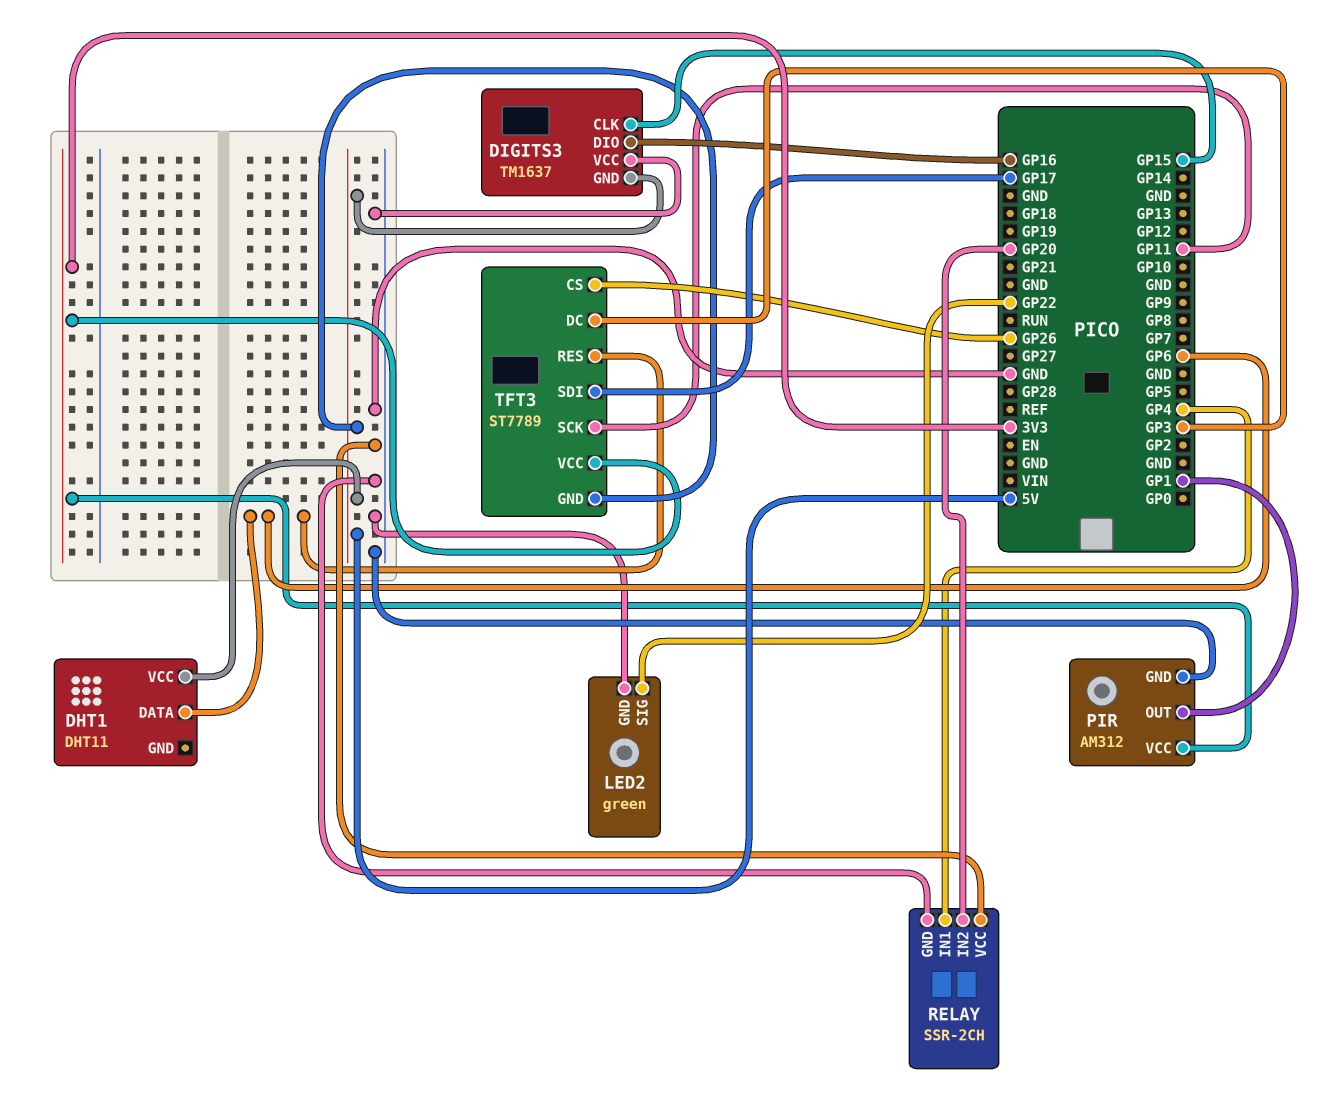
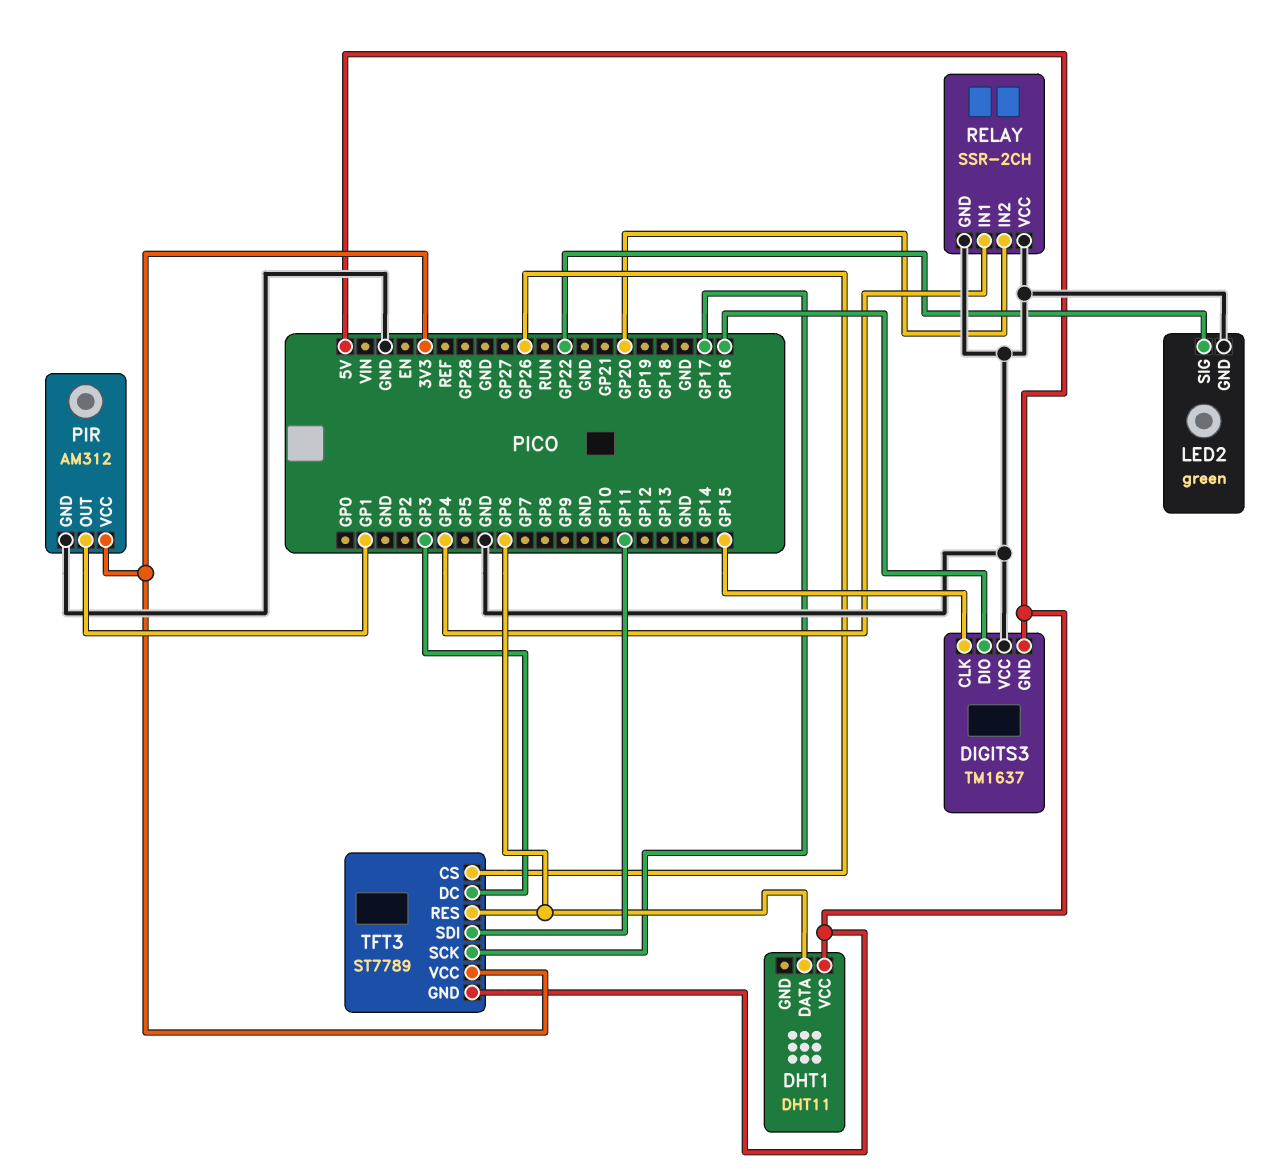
TFT3 pin SCK: GP11 -> GP17
TFT3 pin SDI: GP17 -> GP11

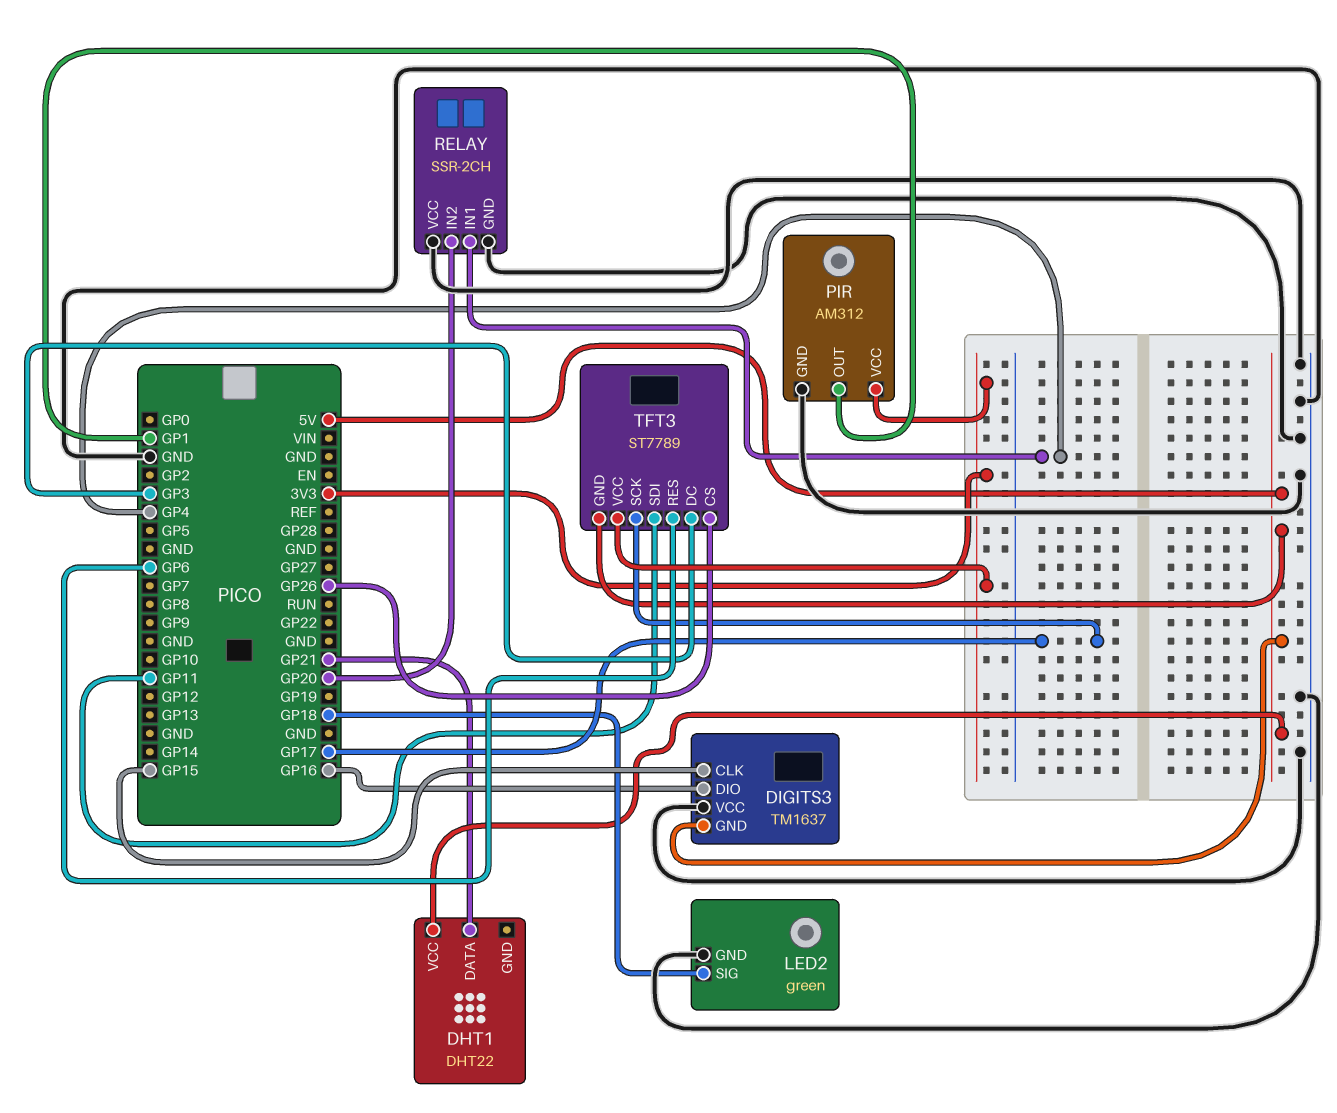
DHT1: DHT11 -> DHT22
DHT1 pin DATA: GP6 -> GP21
LED2 pin SIG: GP22 -> GP18

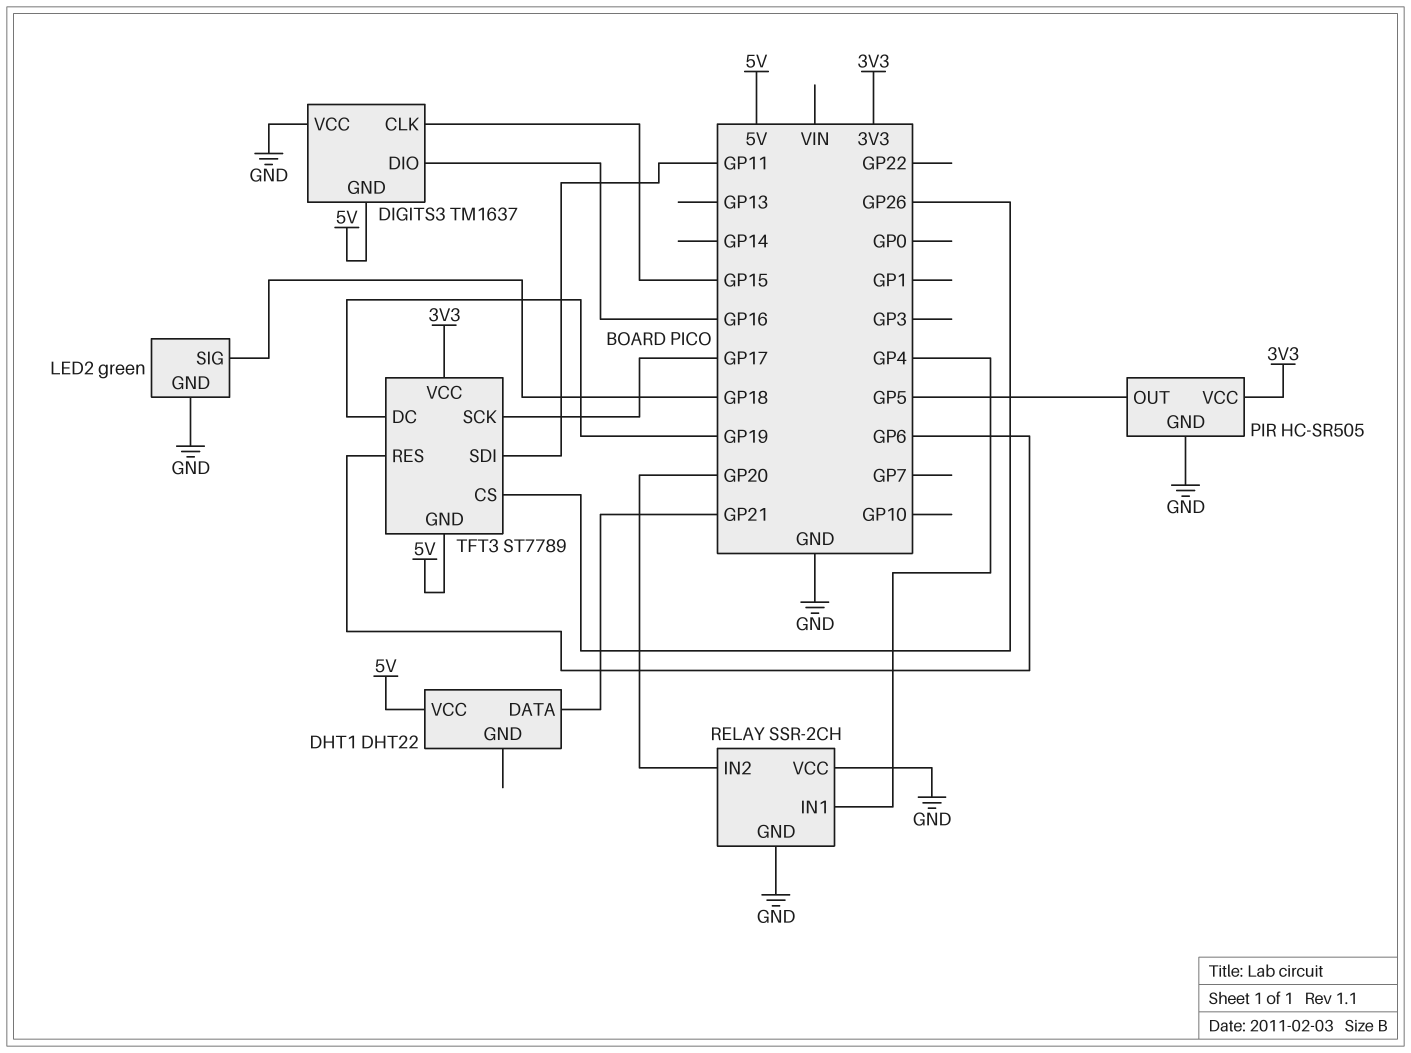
PIR: AM312 -> HC-SR505
PIR pin OUT: GP1 -> GP5
TFT3 pin DC: GP3 -> GP19

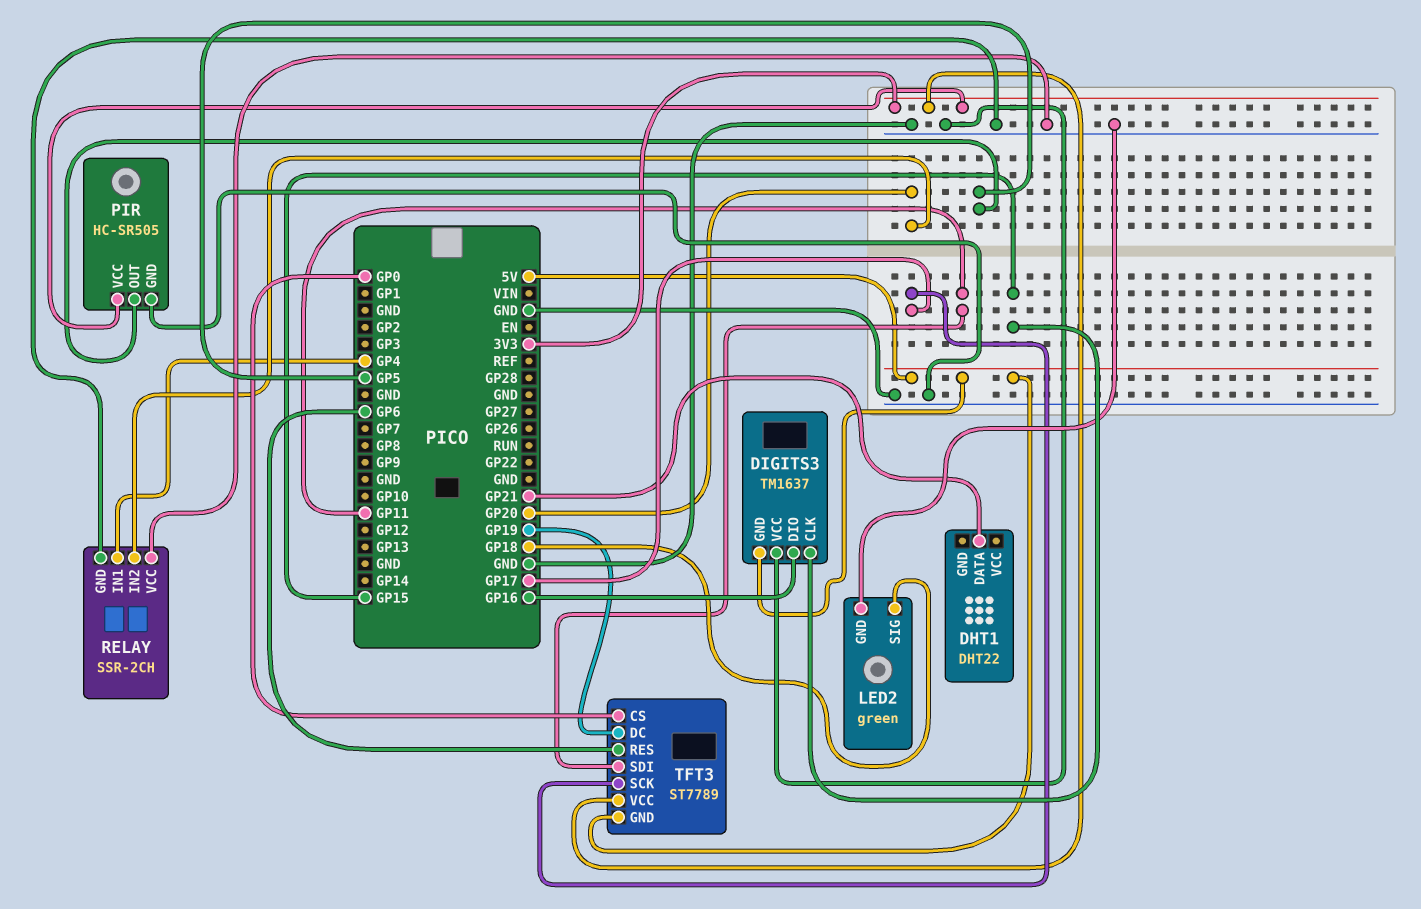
DHT1 pin VCC: 5V -> none
TFT3 pin CS: GP26 -> GP0

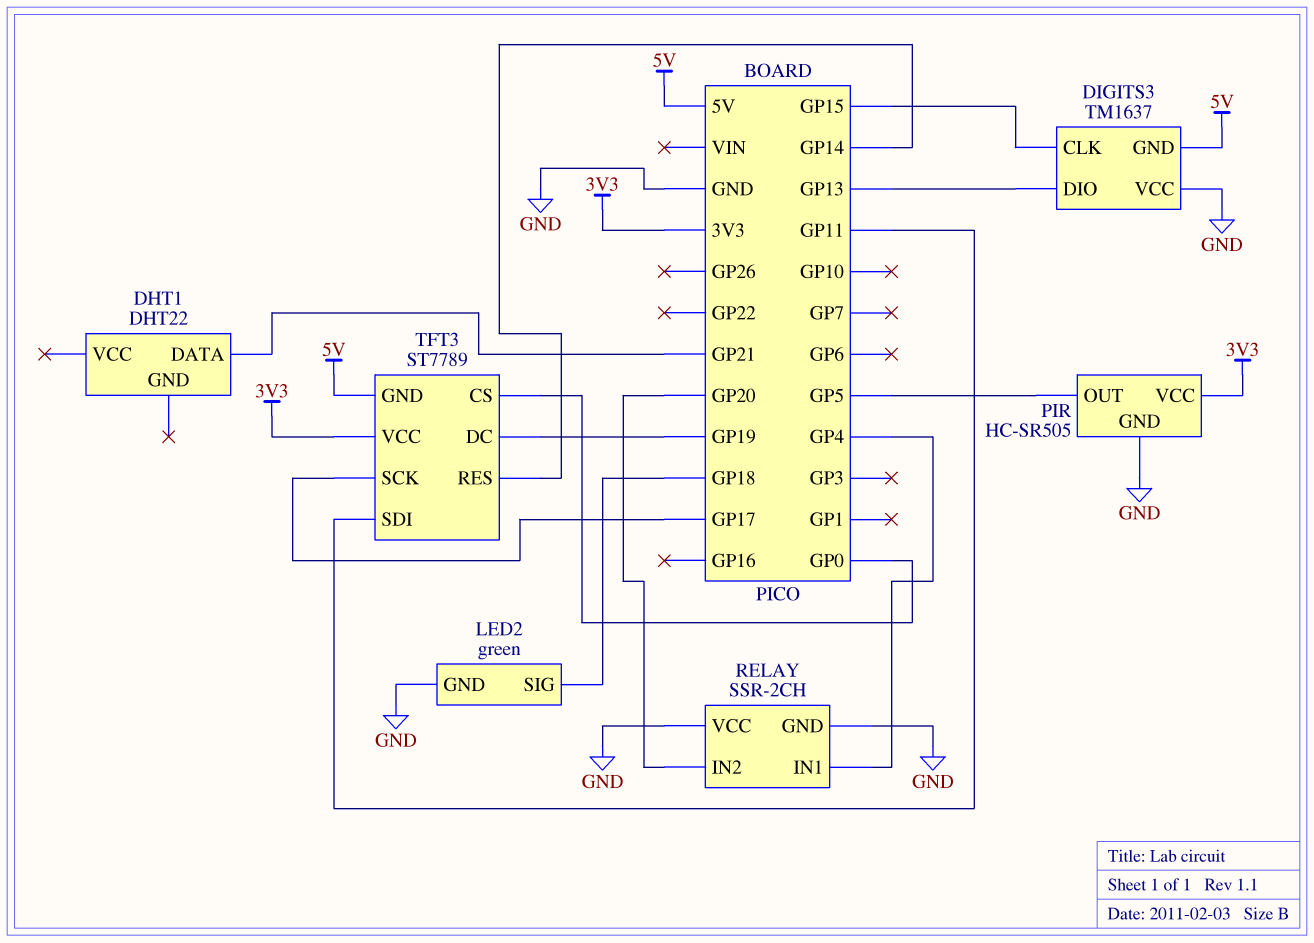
DIGITS3 pin DIO: GP16 -> GP13
TFT3 pin RES: GP6 -> GP14

